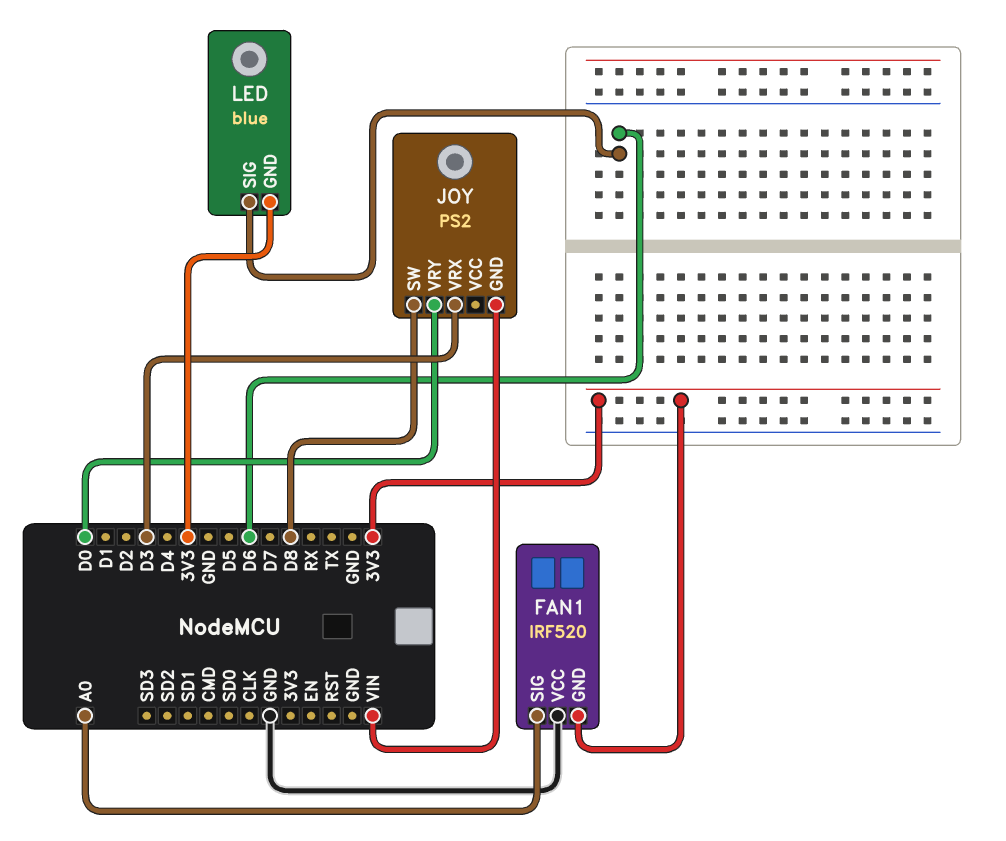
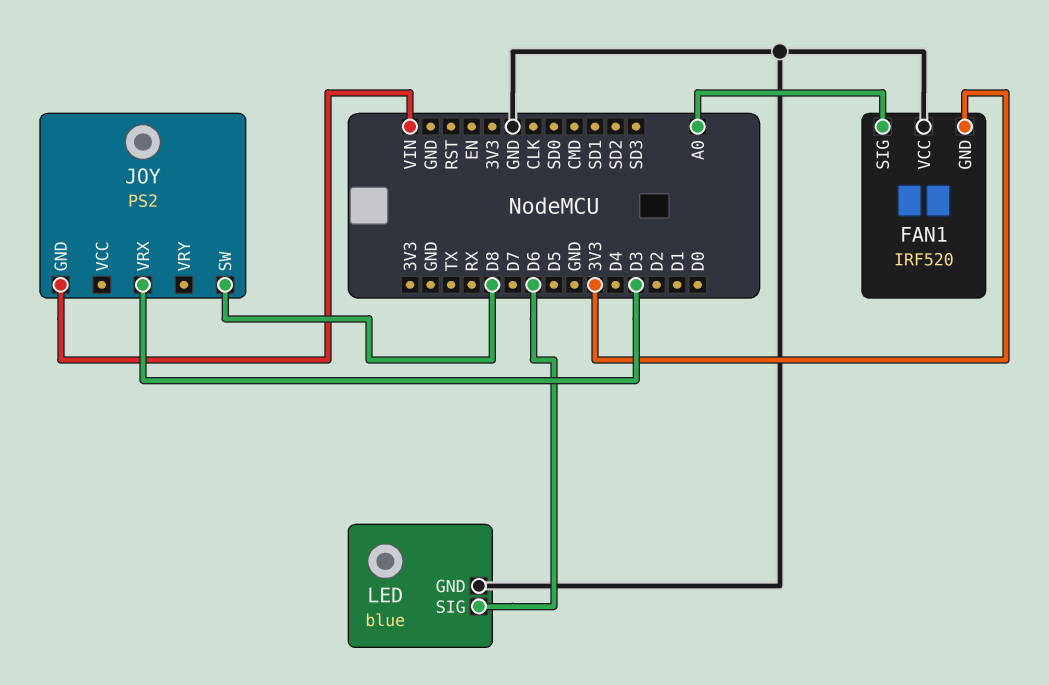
JOY pin VRY: D0 -> none
LED pin GND: 3V3 -> GND

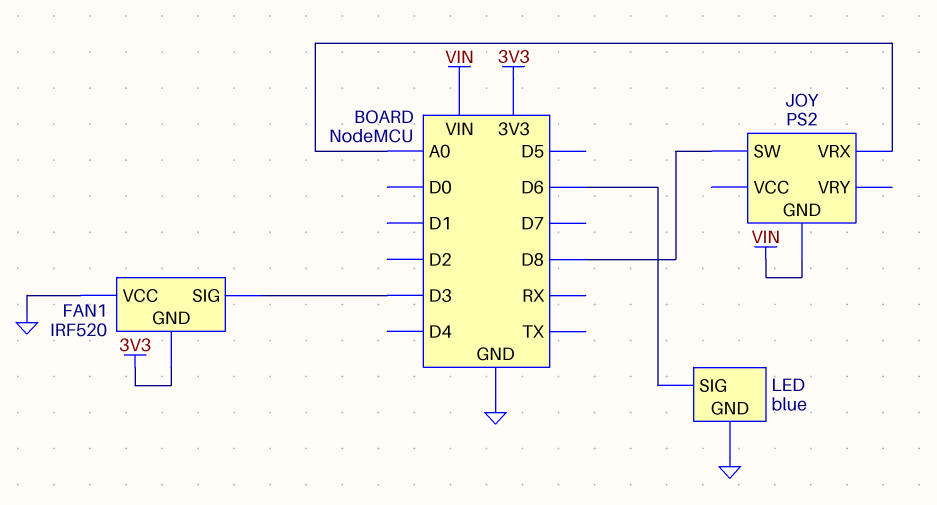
FAN1 pin SIG: A0 -> D3
JOY pin VRX: D3 -> A0

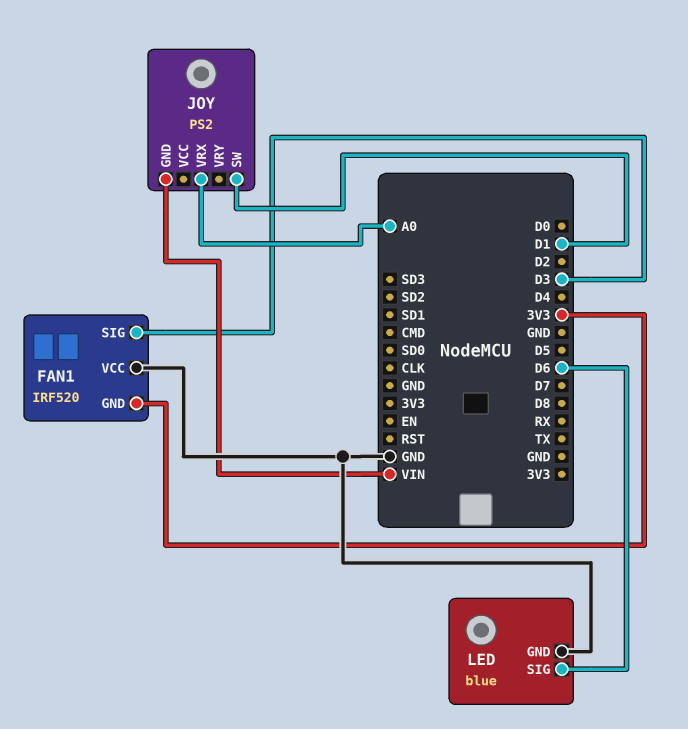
JOY pin SW: D8 -> D1

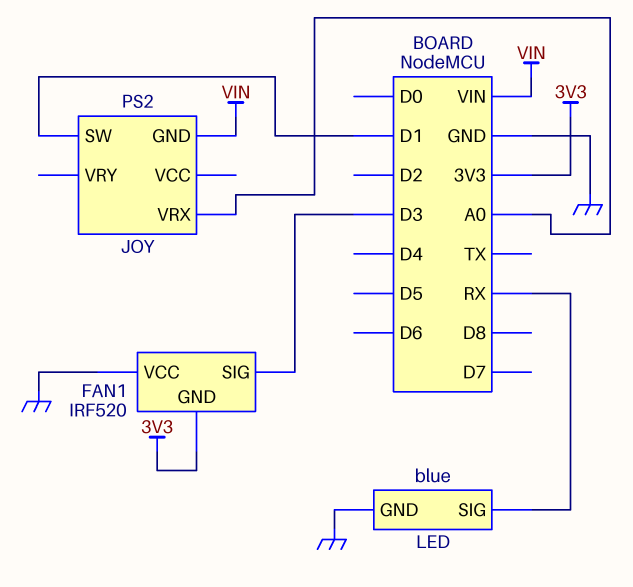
LED pin SIG: D6 -> RX

